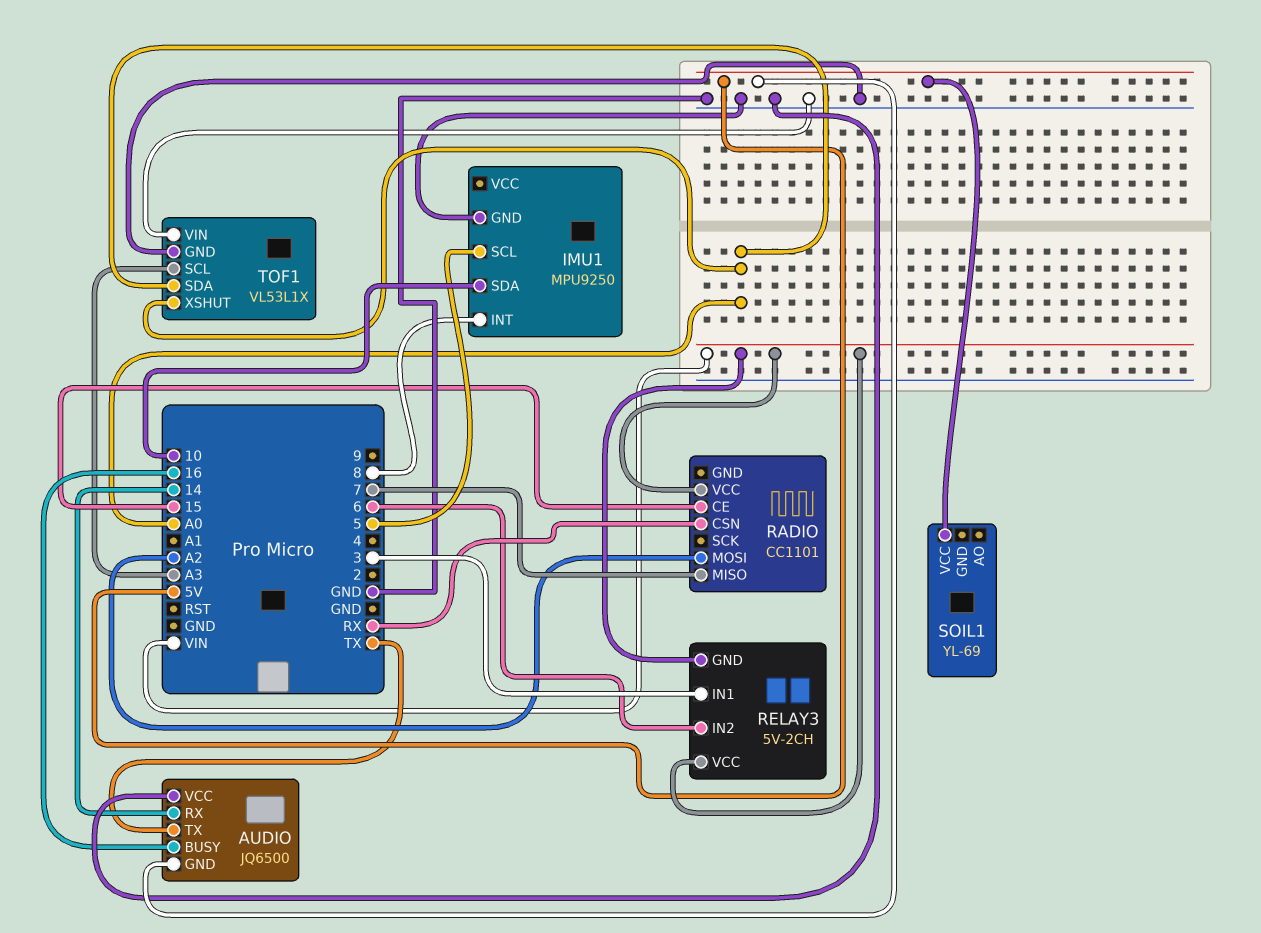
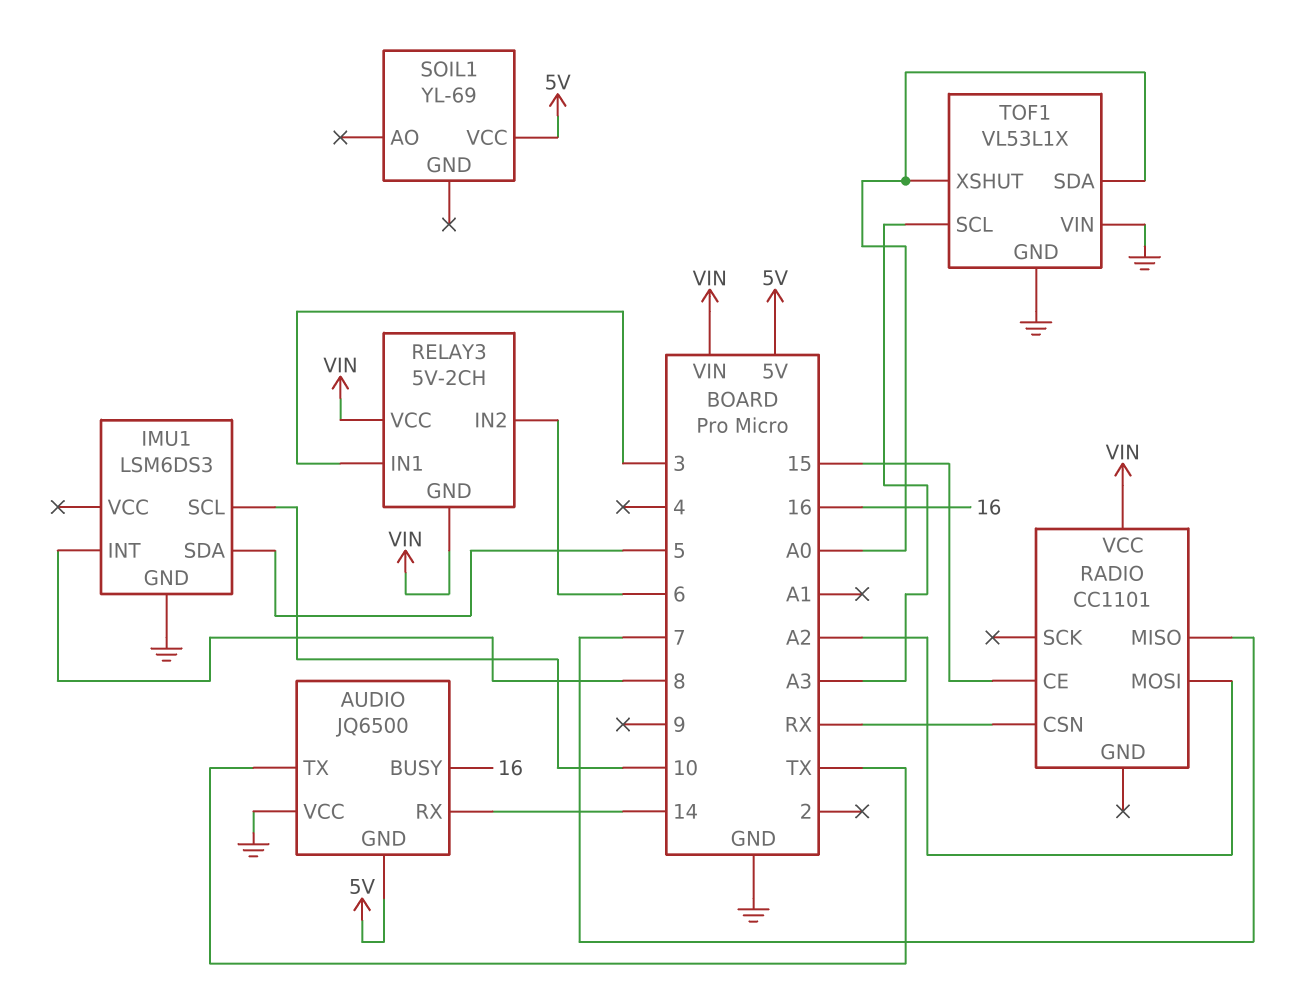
IMU1: MPU9250 -> LSM6DS3
IMU1 pin SCL: 5 -> 10
IMU1 pin SDA: 10 -> 5

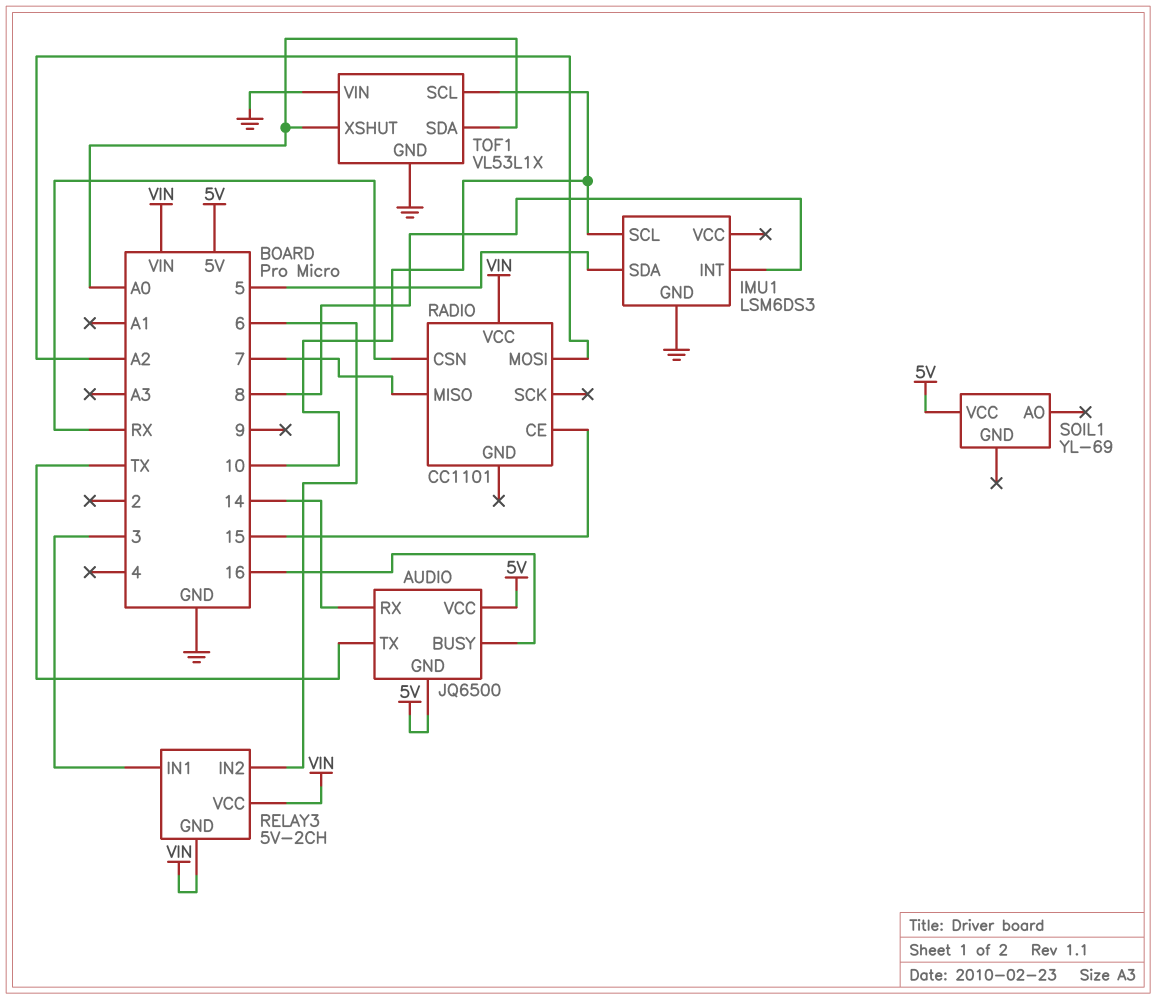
AUDIO pin VCC: GND -> 5V
TOF1 pin SCL: A3 -> 10

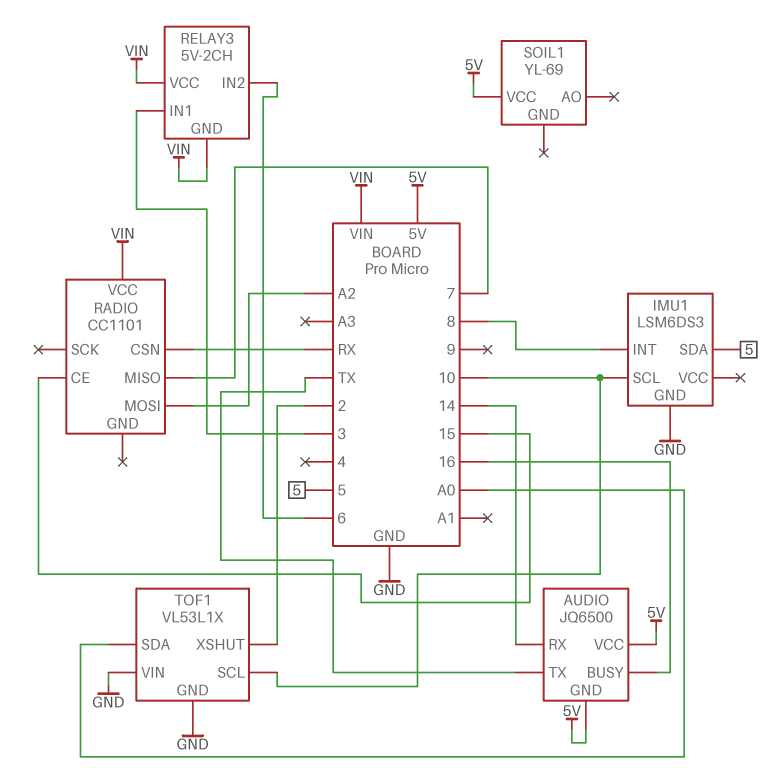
TOF1 pin XSHUT: A0 -> 2

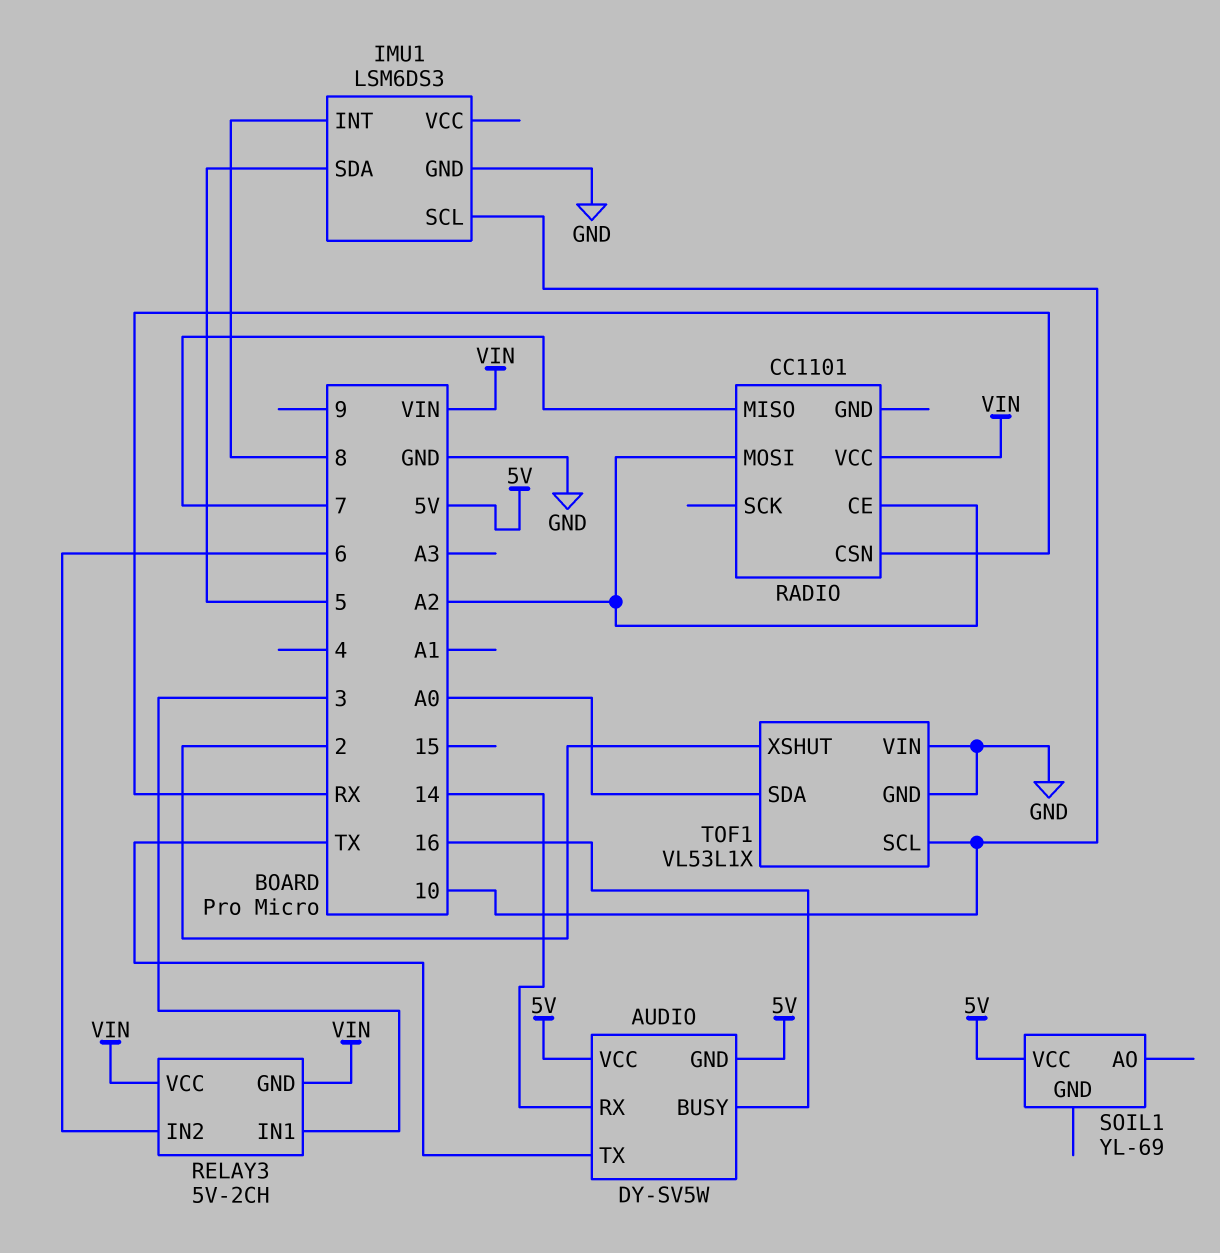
AUDIO: JQ6500 -> DY-SV5W
RADIO pin CE: 15 -> A2

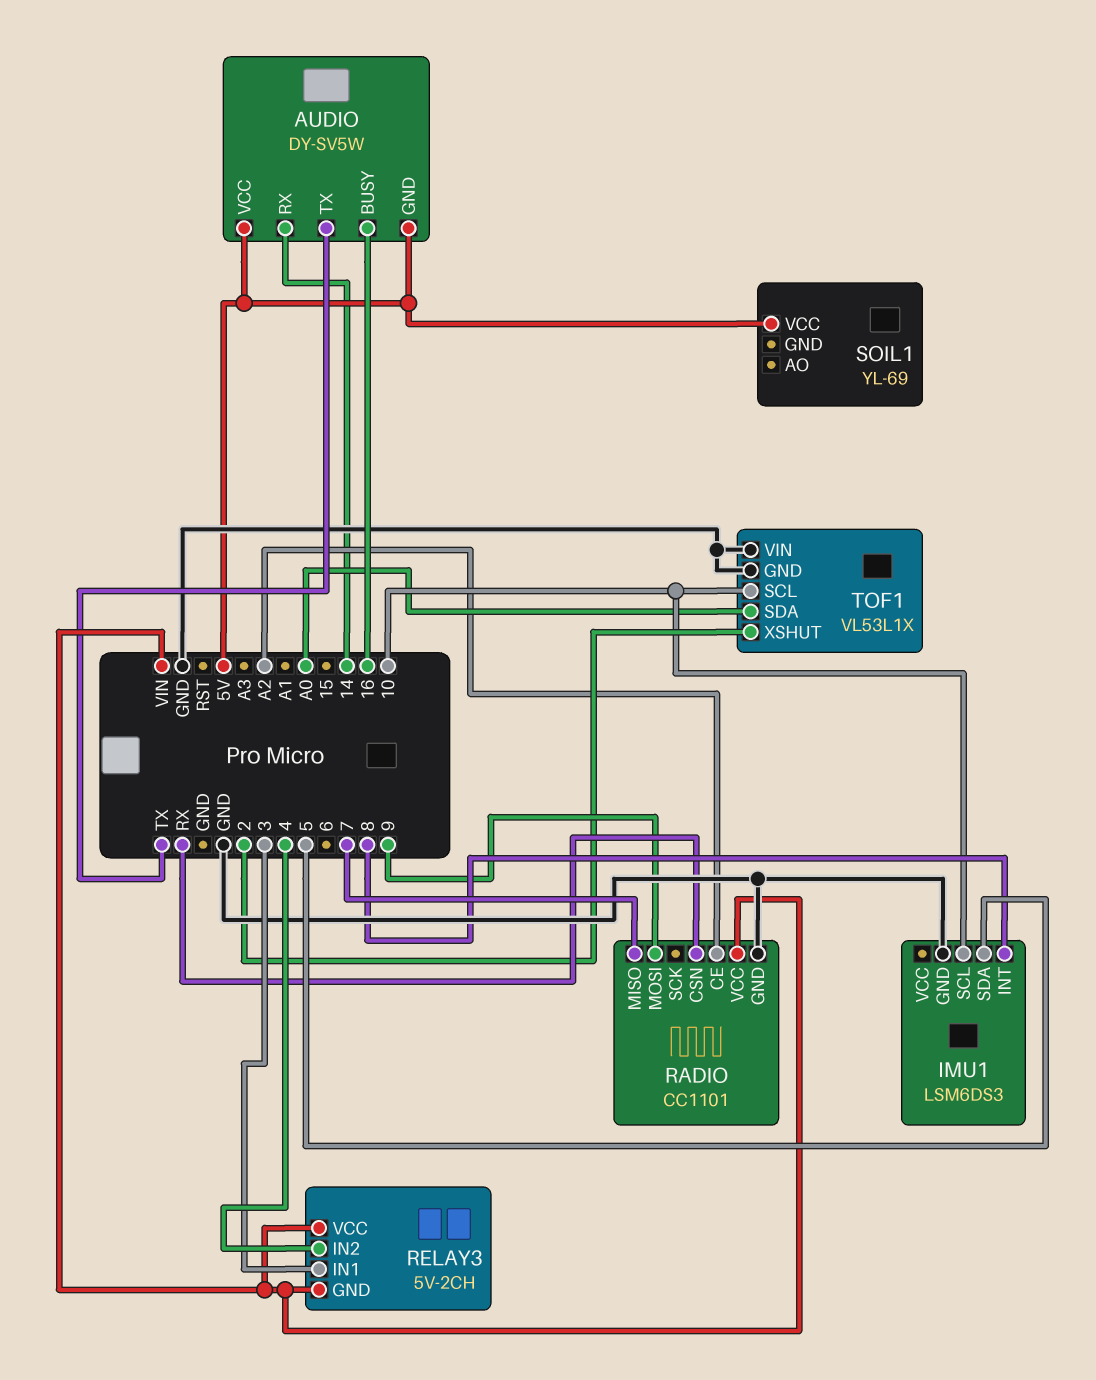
RADIO pin GND: none -> GND
RADIO pin MOSI: A2 -> 9
RELAY3 pin IN2: 6 -> 4

